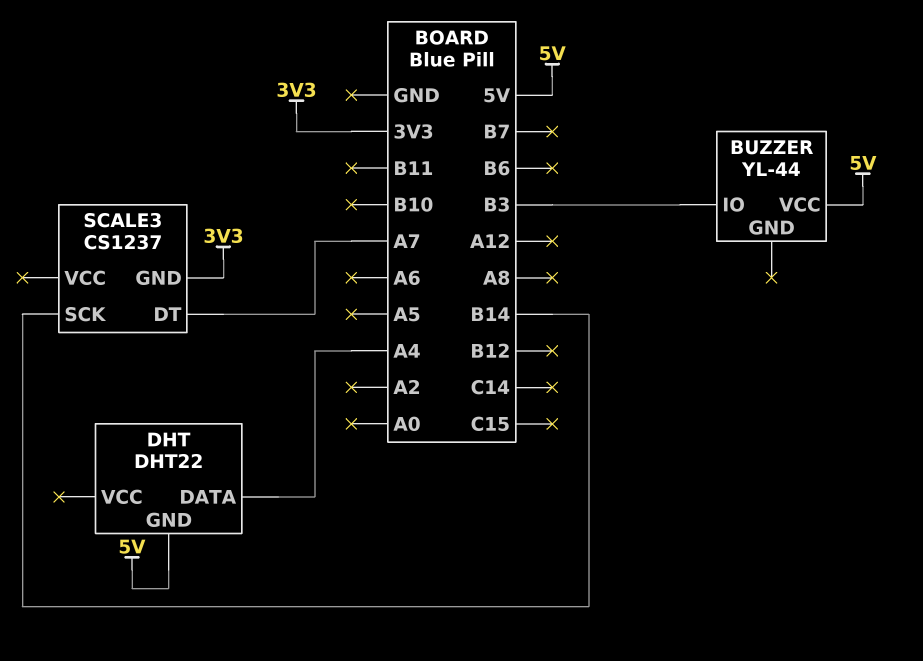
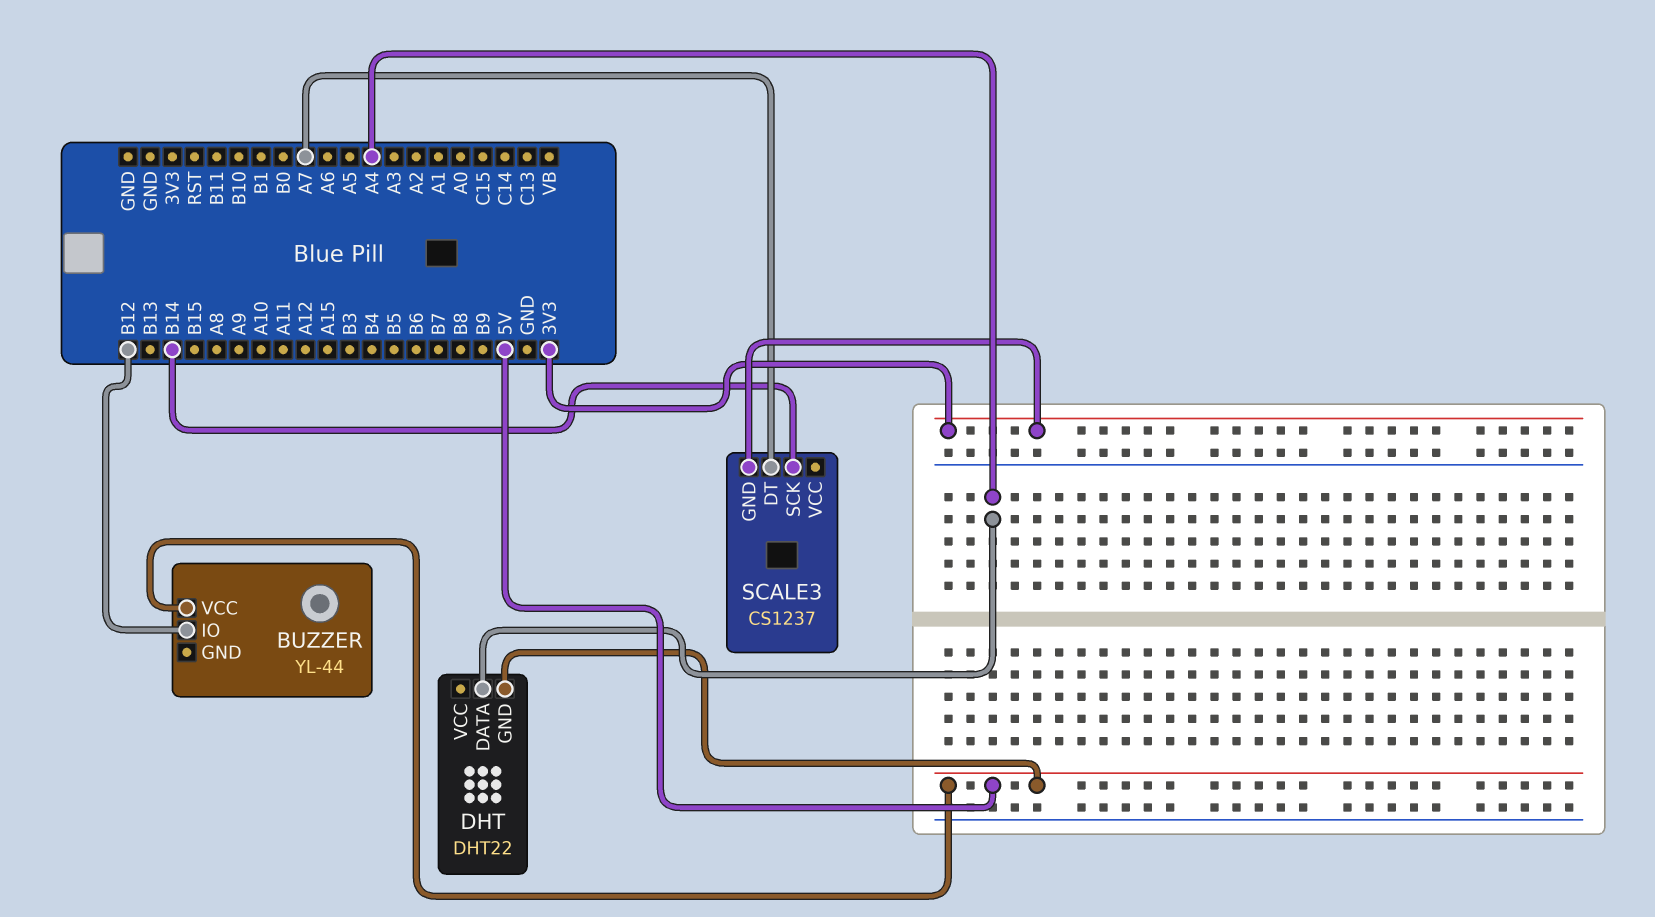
BUZZER pin IO: B3 -> B12

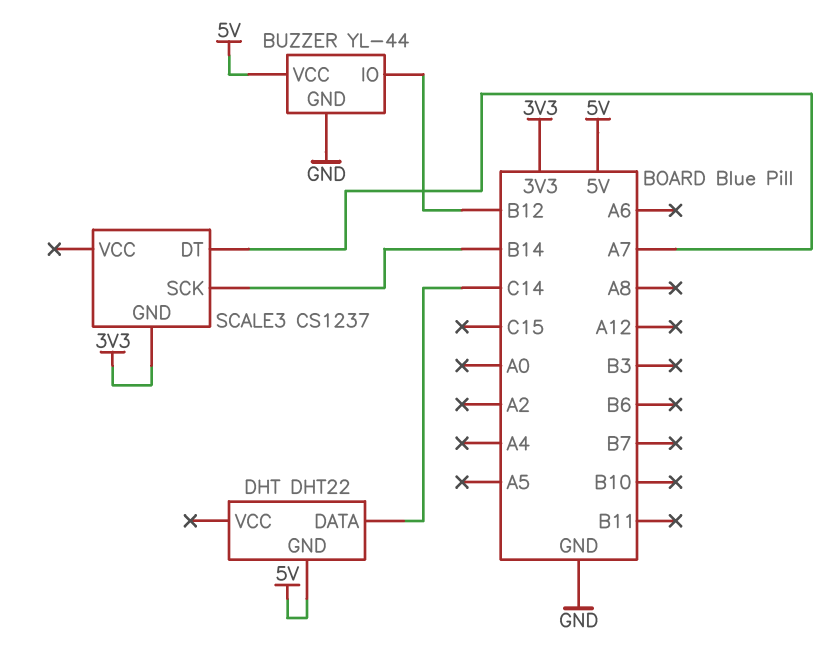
BUZZER pin GND: none -> GND
DHT pin DATA: A4 -> C14

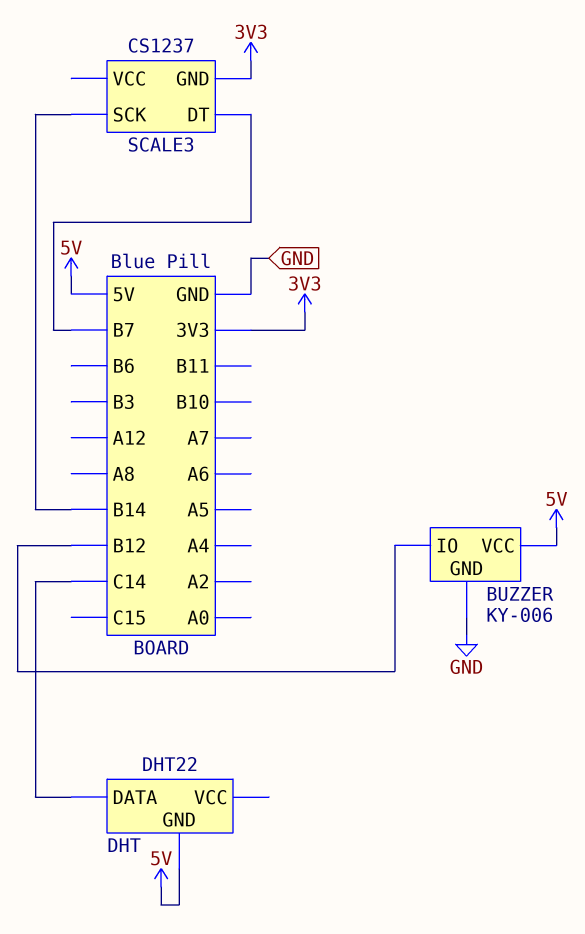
BUZZER: YL-44 -> KY-006
SCALE3 pin DT: A7 -> B7

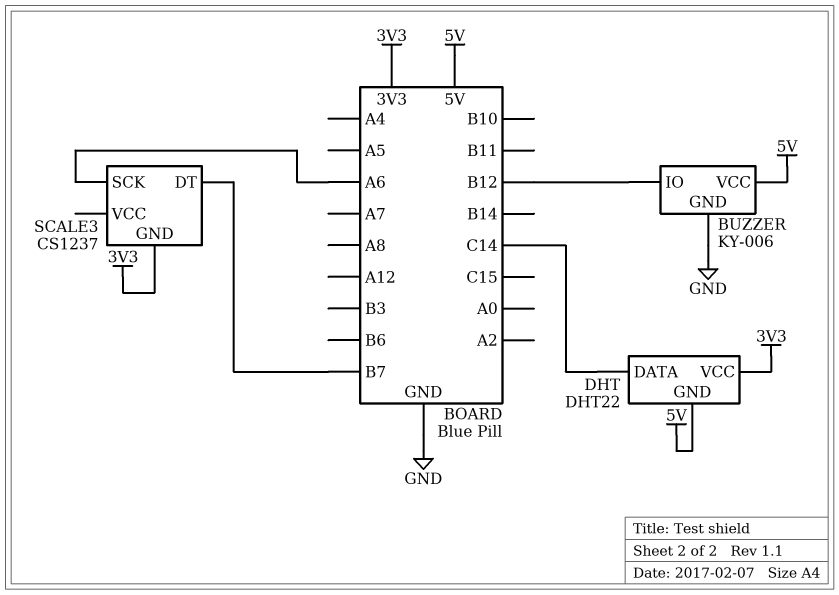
DHT pin VCC: none -> 3V3
SCALE3 pin SCK: B14 -> A6

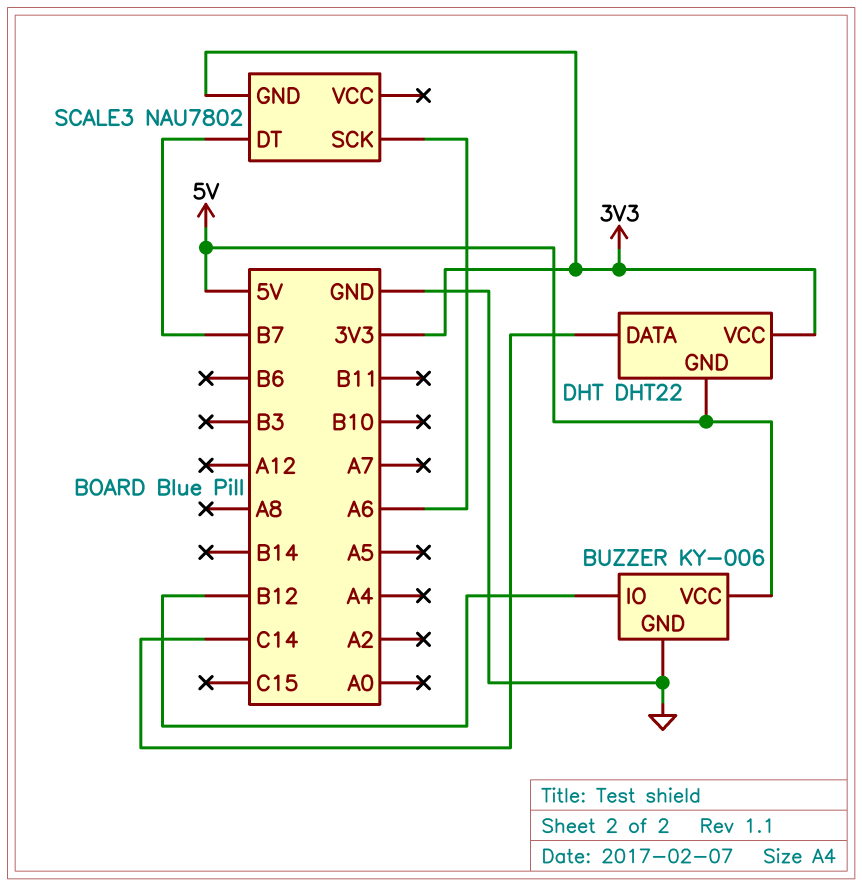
SCALE3: CS1237 -> NAU7802

